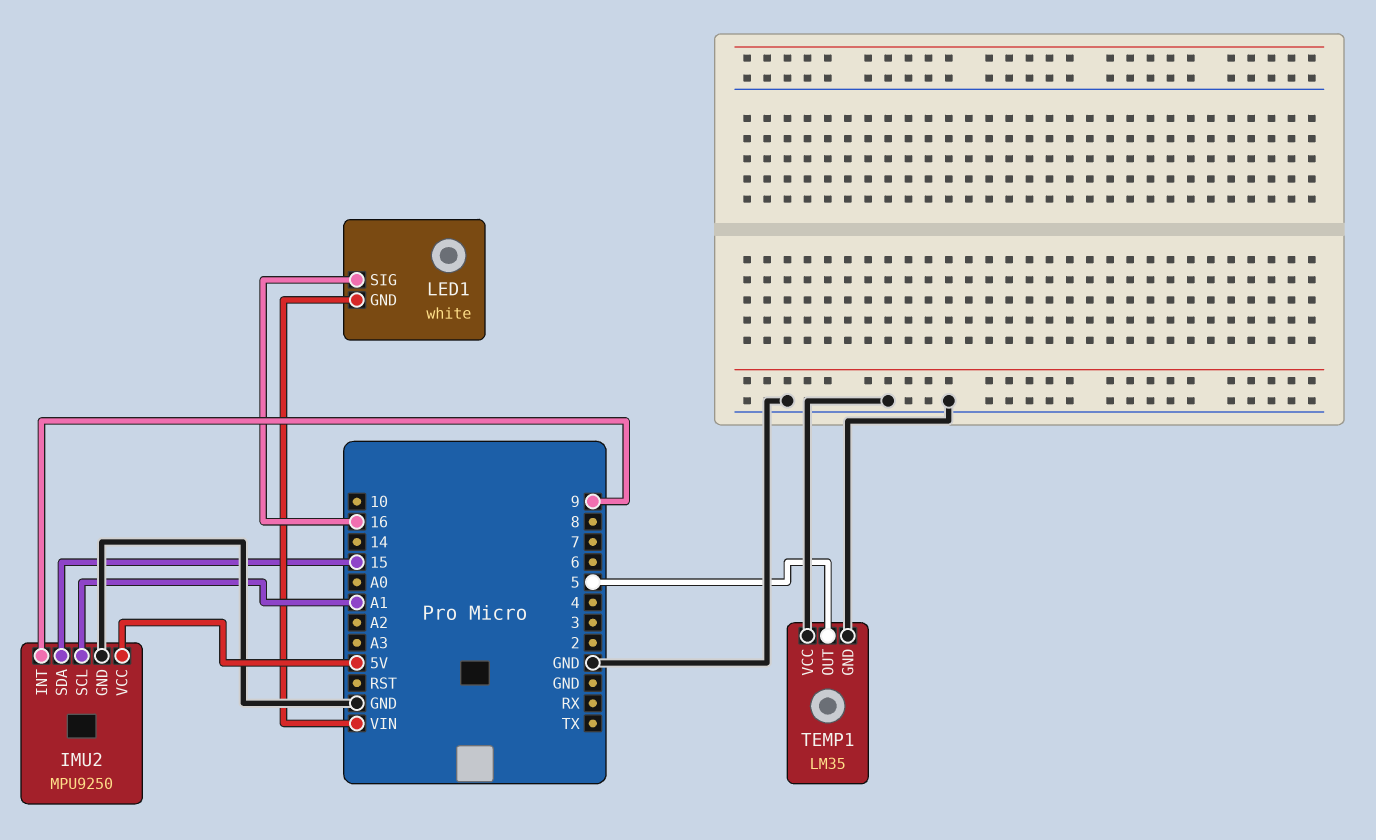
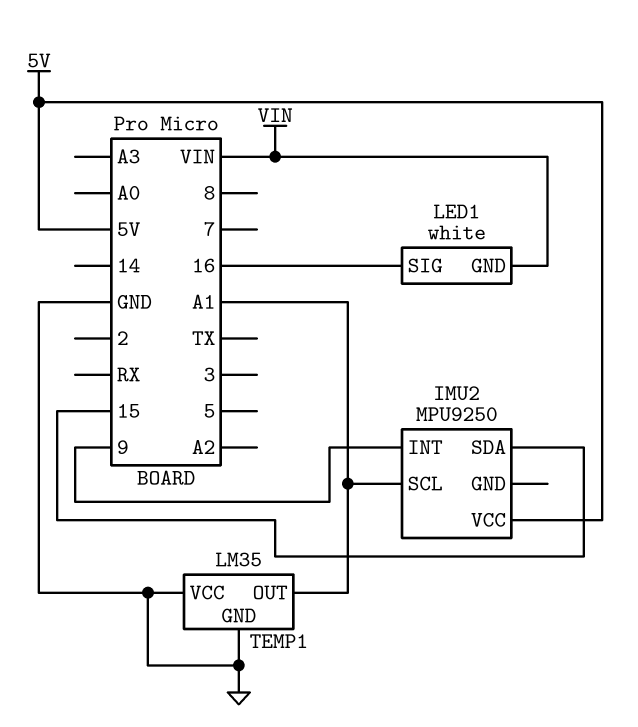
IMU2 pin GND: GND -> none
TEMP1 pin OUT: 5 -> A1

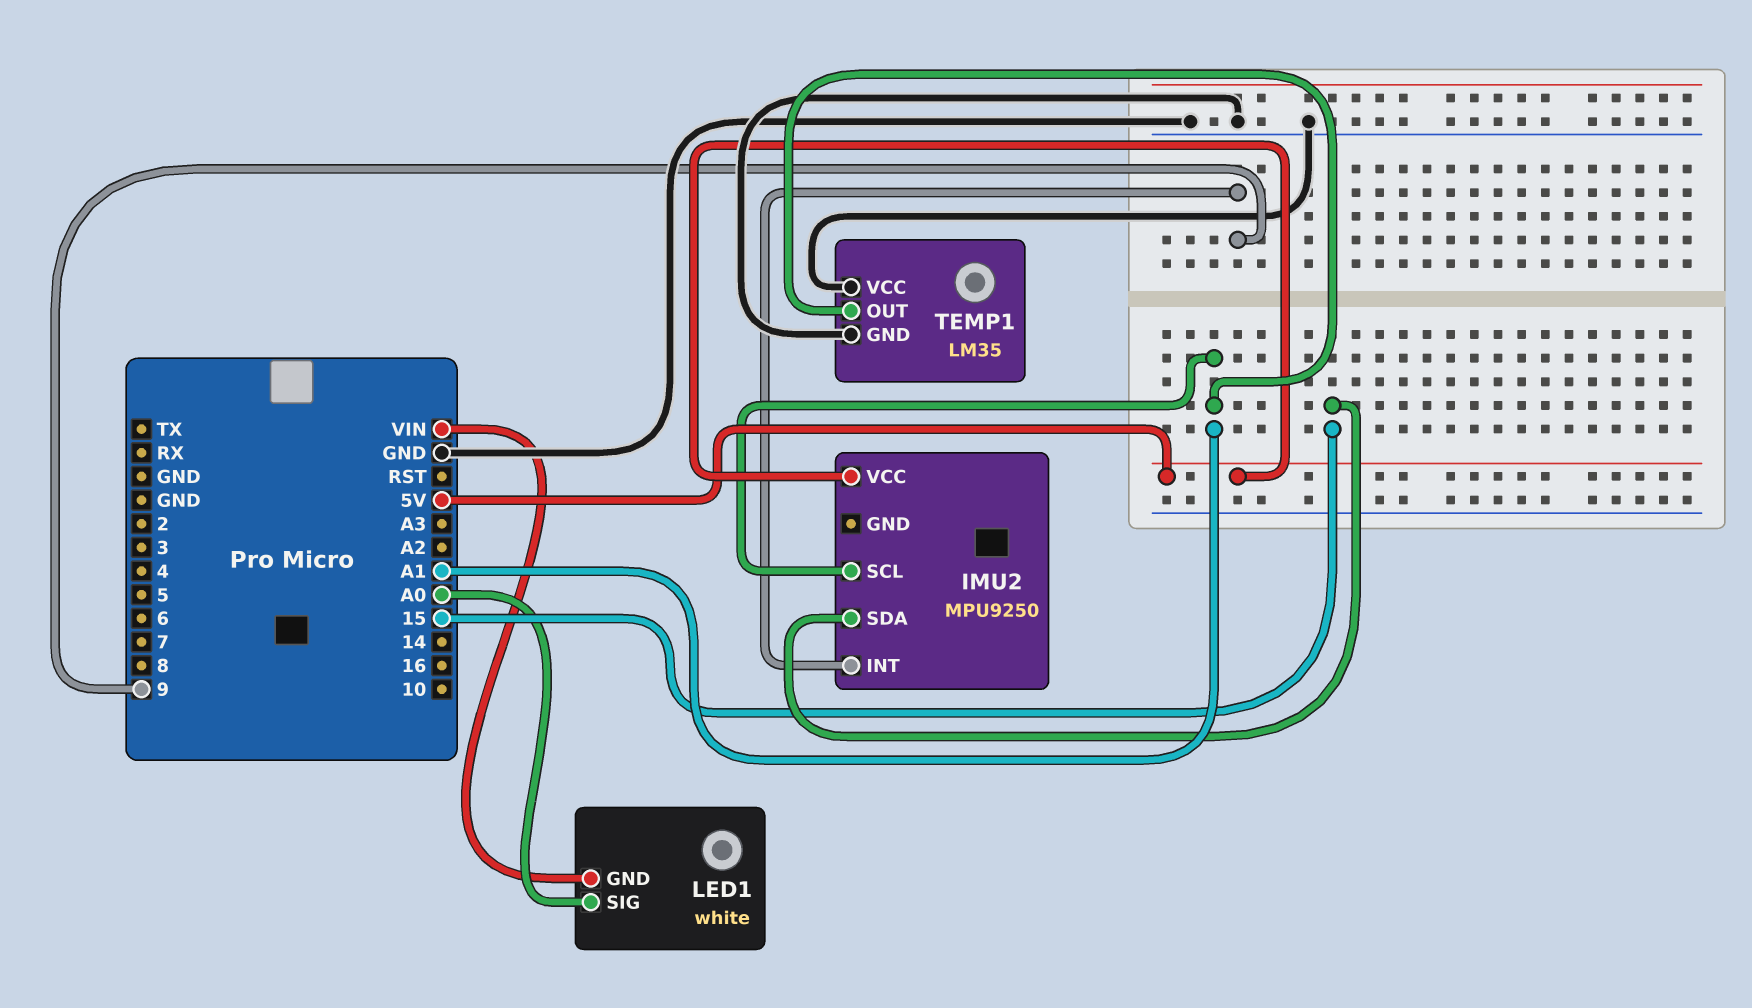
LED1 pin SIG: 16 -> A0

